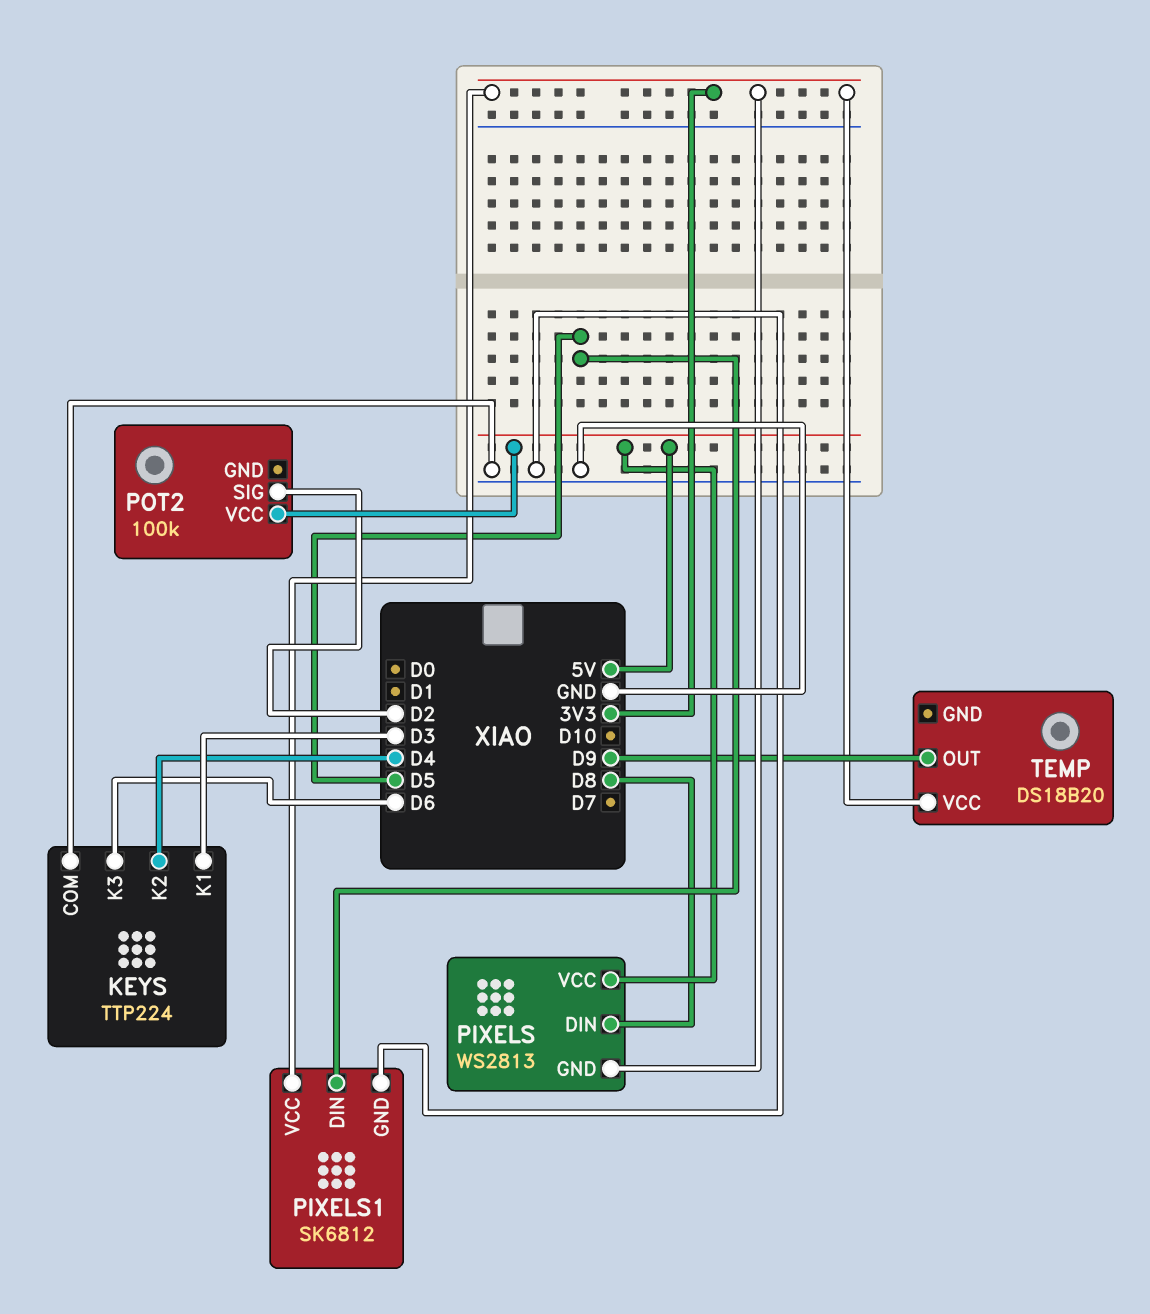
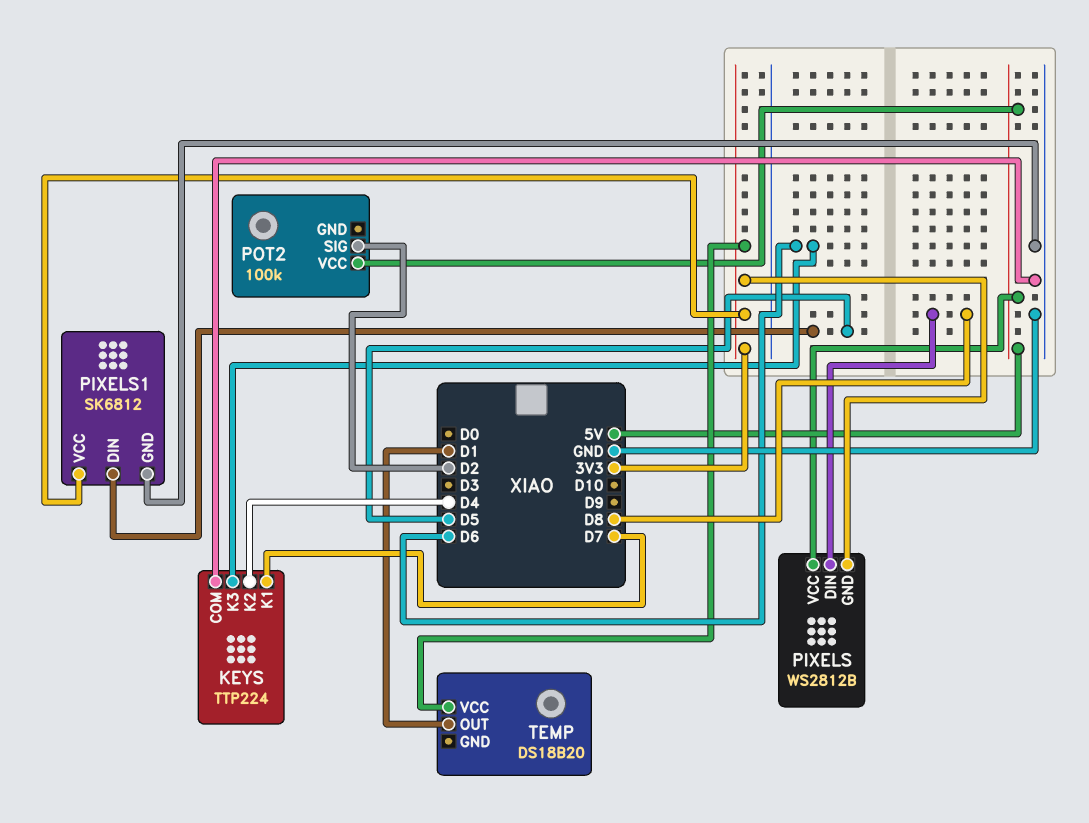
KEYS pin K1: D3 -> D7
PIXELS: WS2813 -> WS2812B
TEMP pin OUT: D9 -> D1

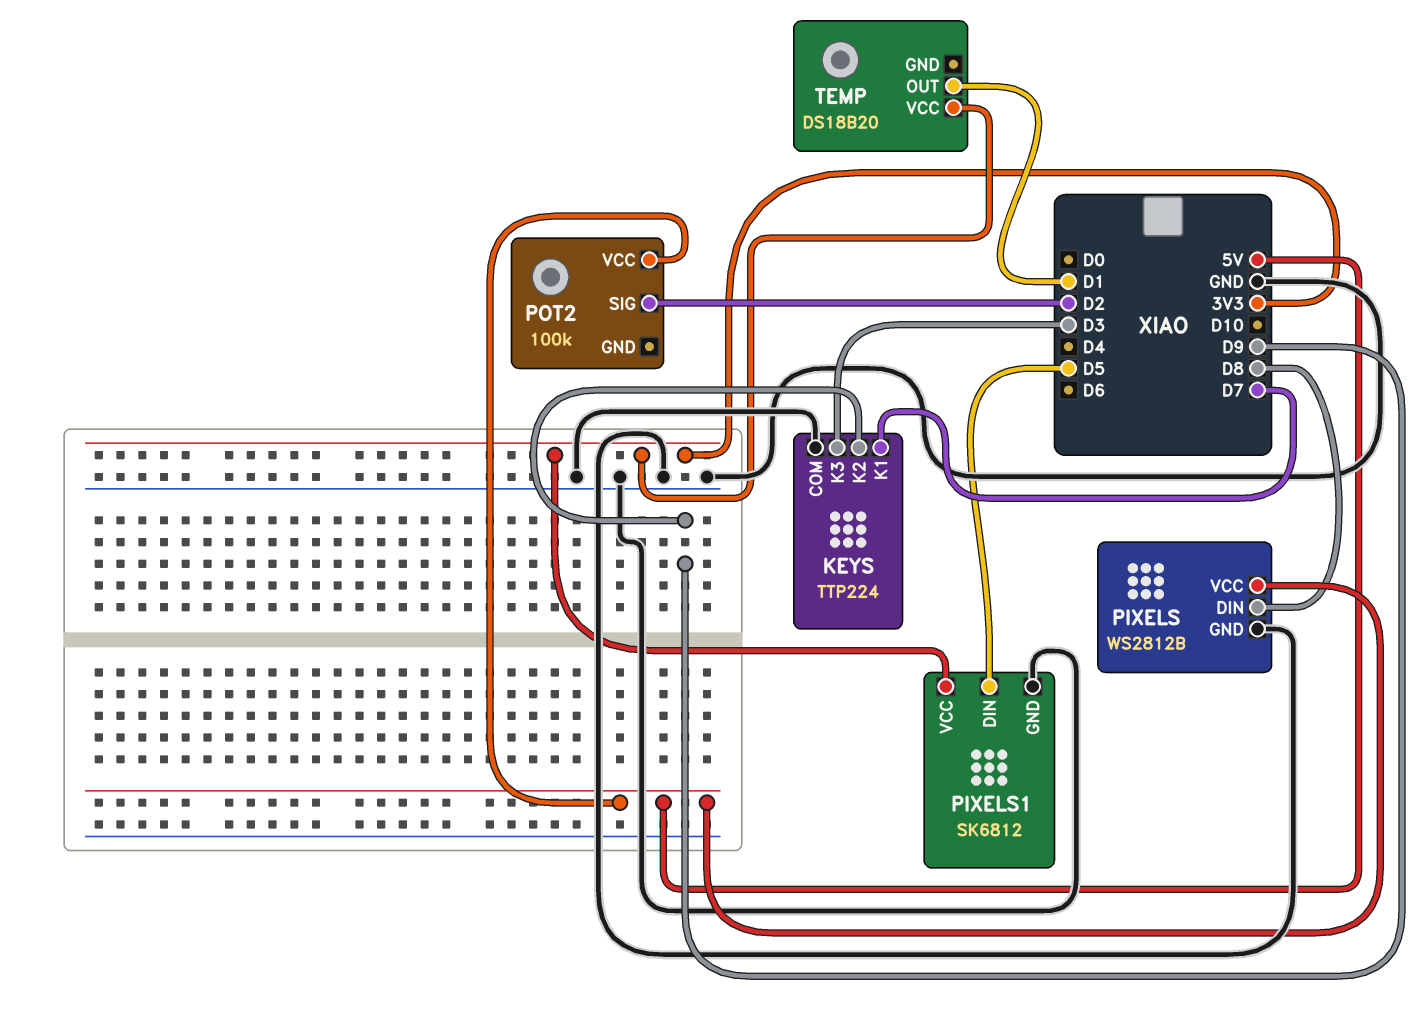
KEYS pin K2: D4 -> D9
KEYS pin K3: D6 -> D3
PIXELS pin GND: 3V3 -> GND

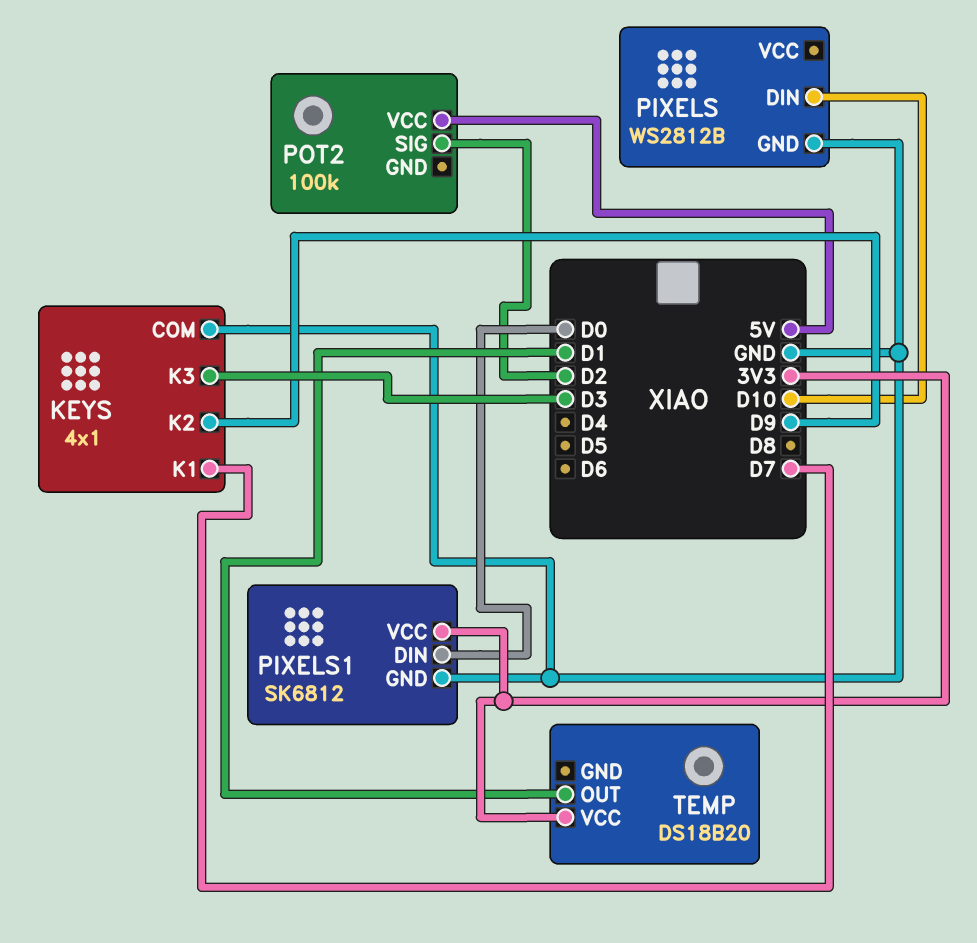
KEYS: TTP224 -> 4x1
PIXELS pin DIN: D8 -> D10
PIXELS pin VCC: 5V -> none
PIXELS1 pin DIN: D5 -> D0

